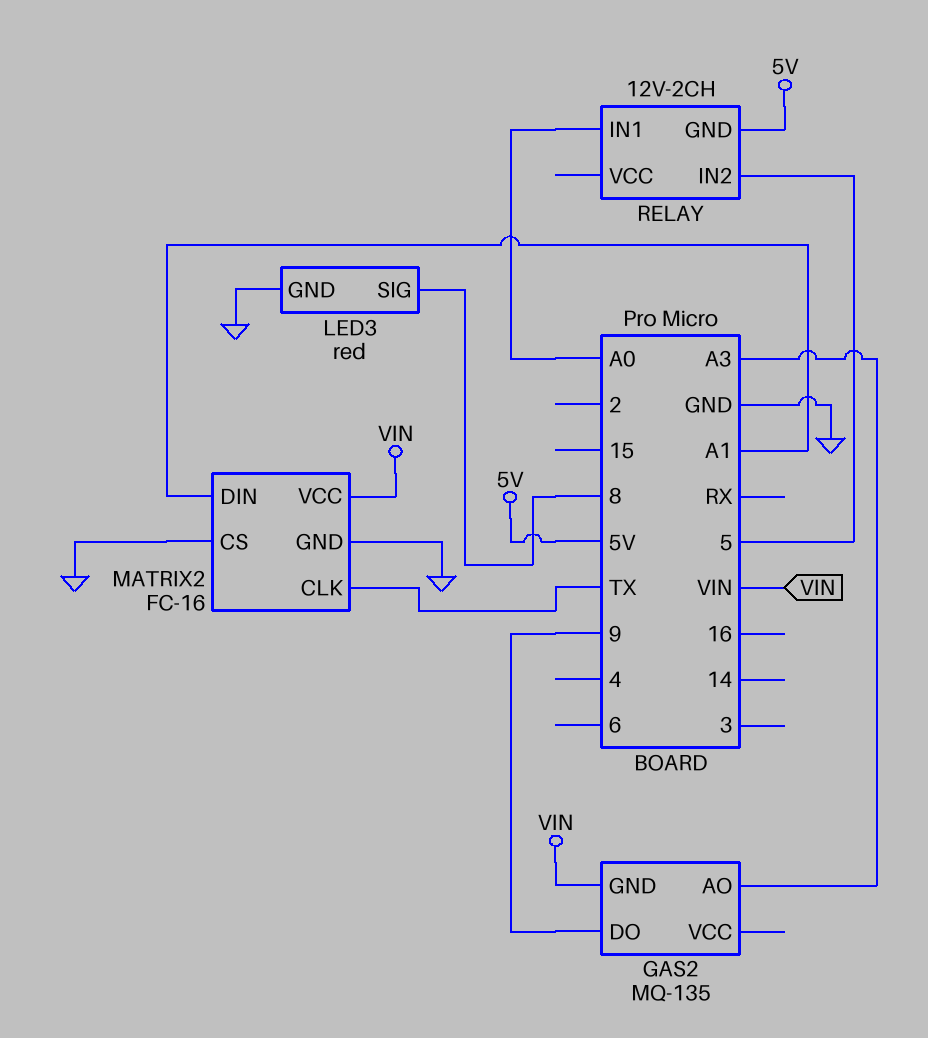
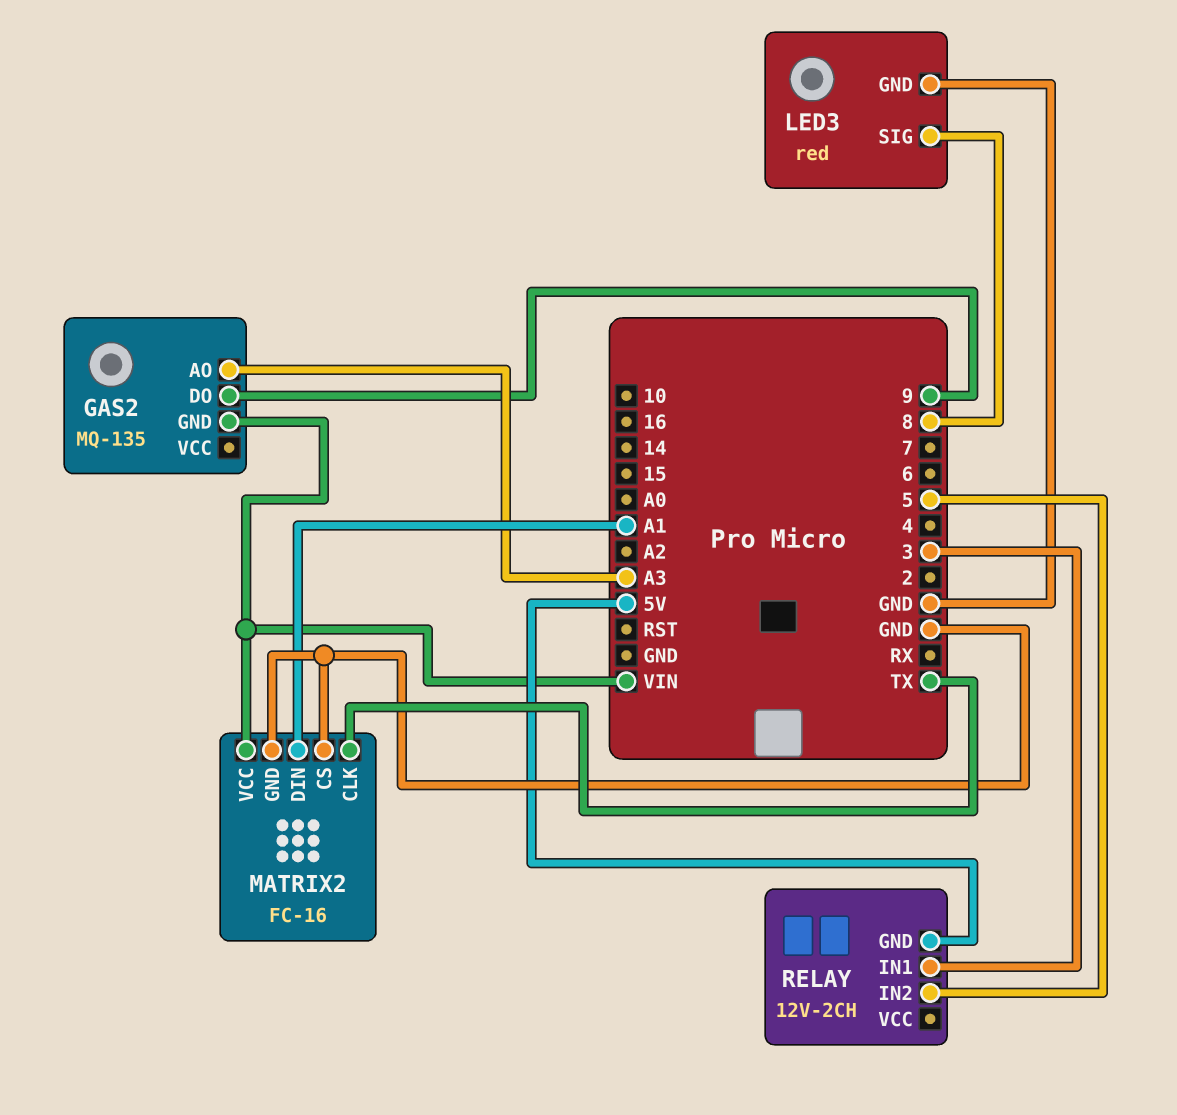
RELAY pin IN1: A0 -> 3

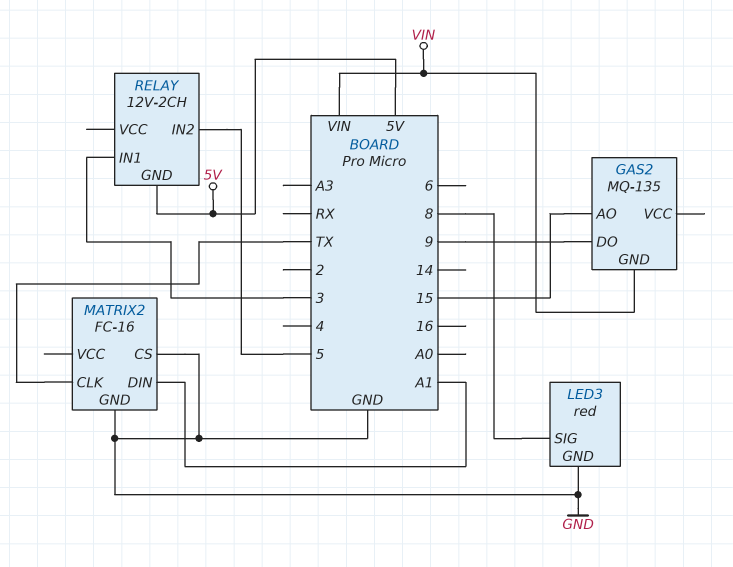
GAS2 pin AO: A3 -> 15
MATRIX2 pin VCC: VIN -> none

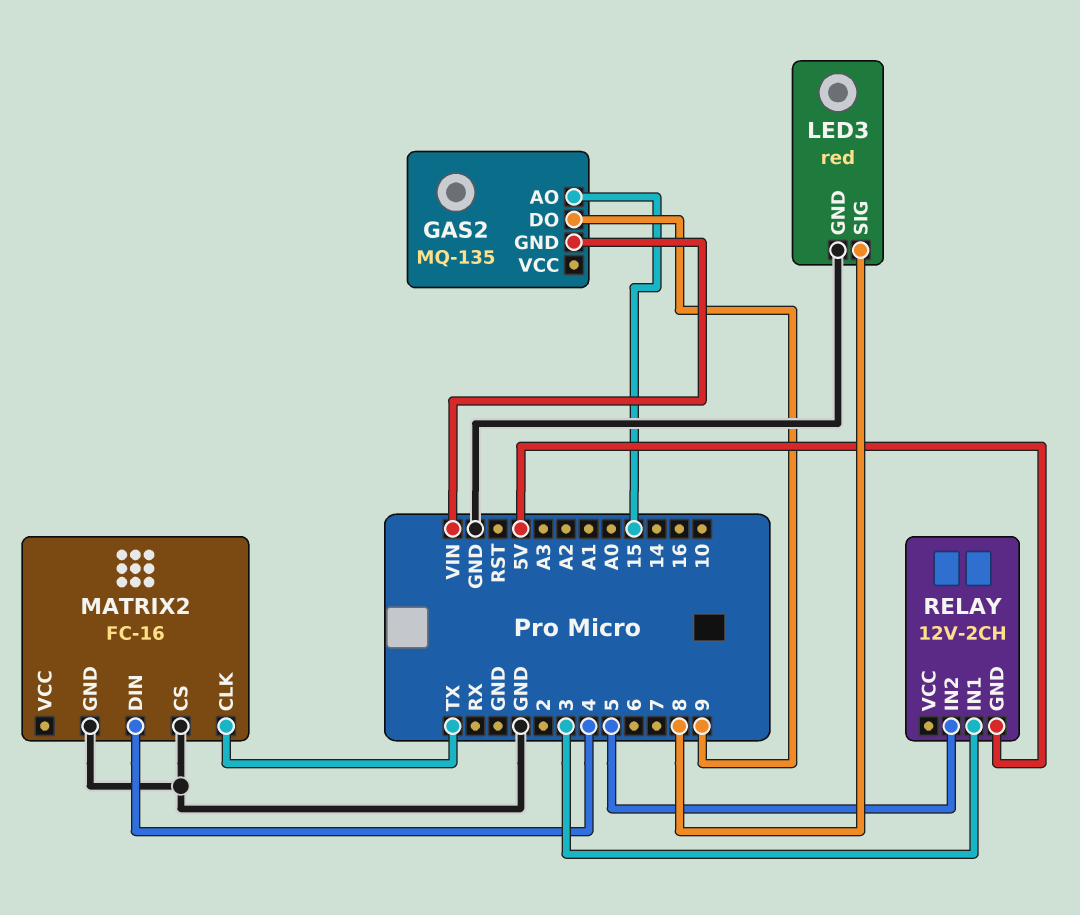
MATRIX2 pin DIN: A1 -> 4

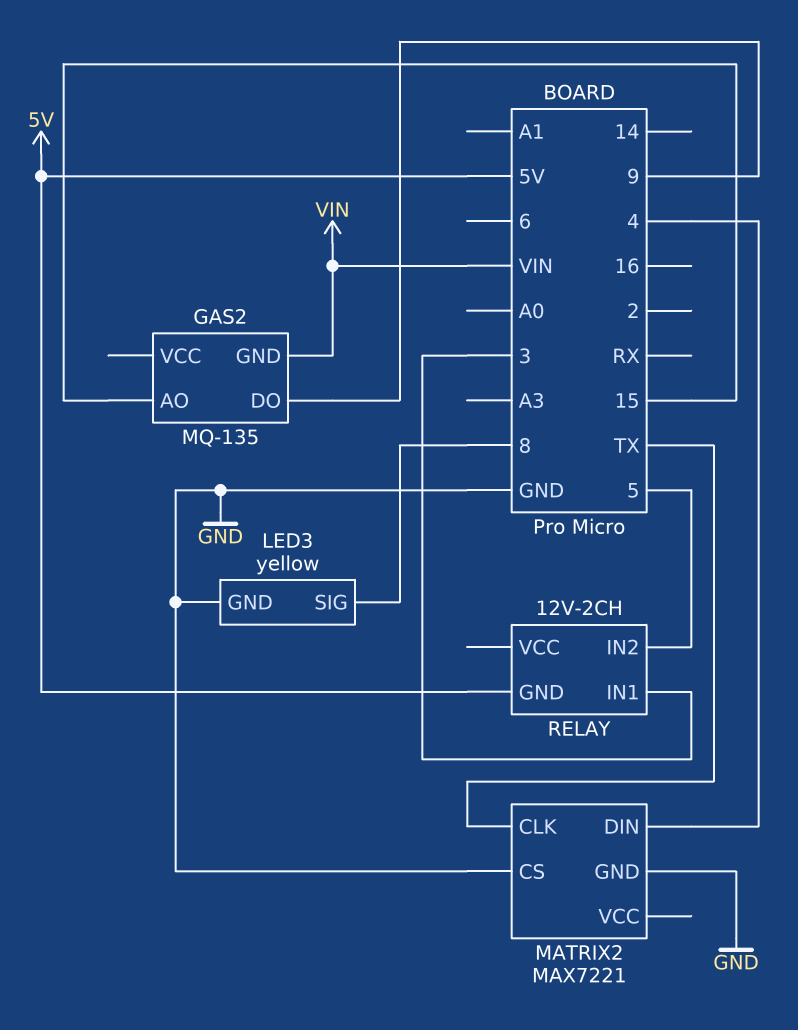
LED3: red -> yellow
MATRIX2: FC-16 -> MAX7221

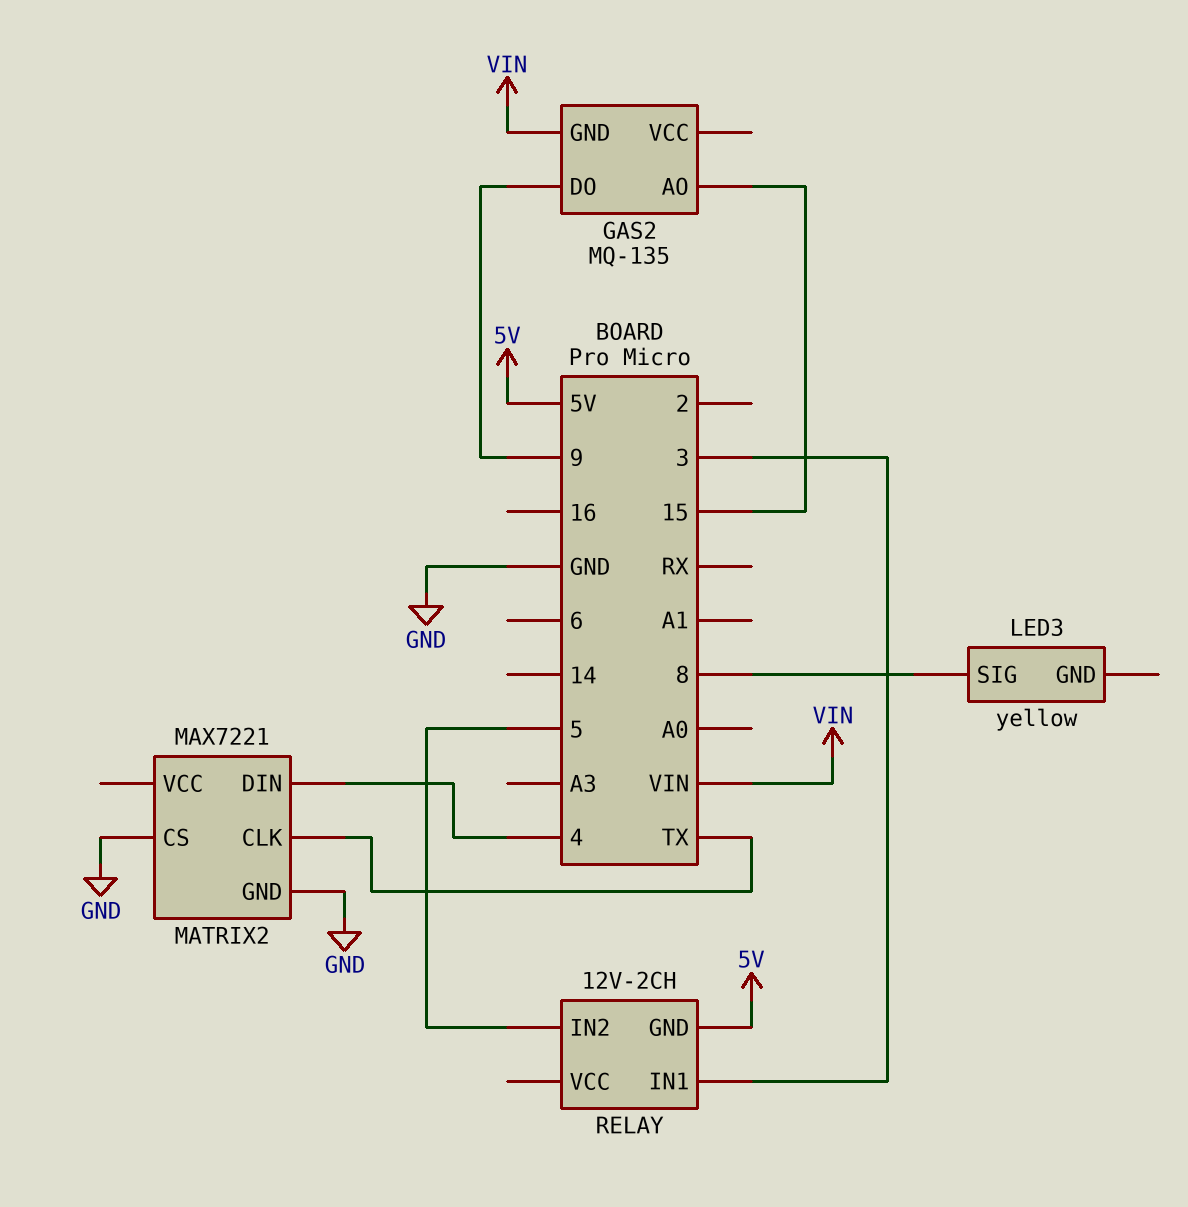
LED3 pin GND: GND -> none

